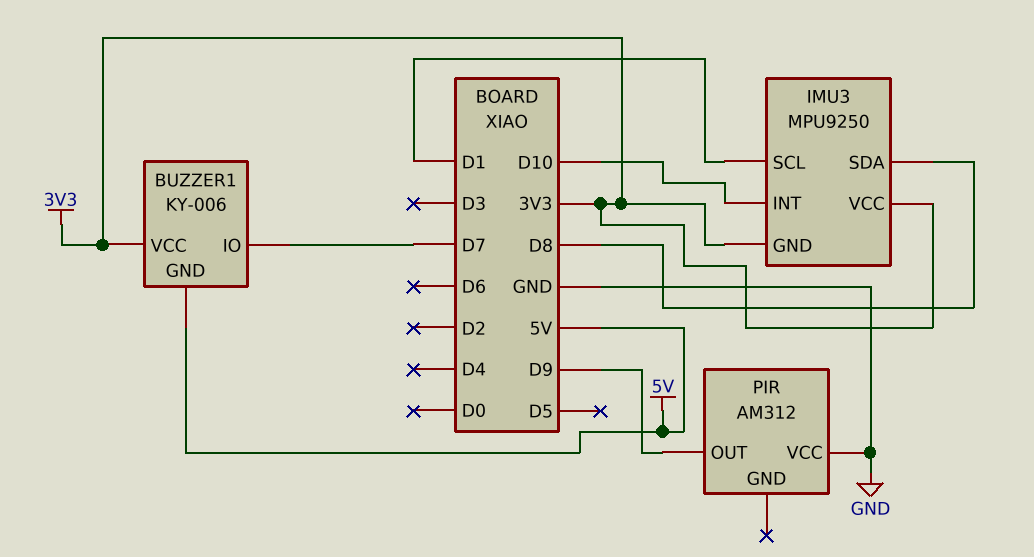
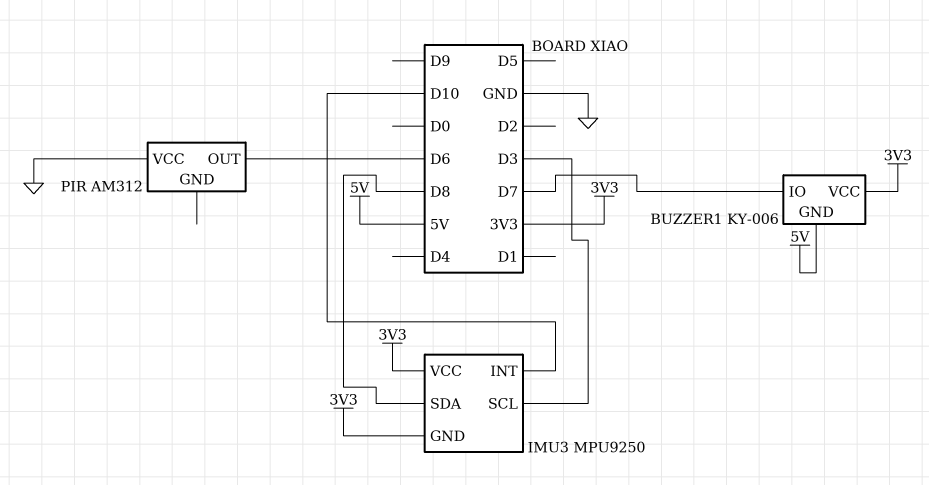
IMU3 pin SCL: D1 -> D3
PIR pin OUT: D9 -> D6

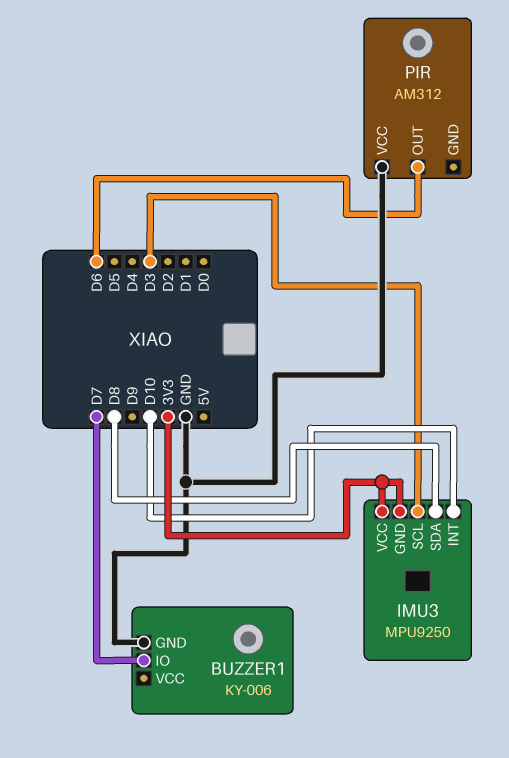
BUZZER1 pin GND: 5V -> GND
BUZZER1 pin VCC: 3V3 -> none

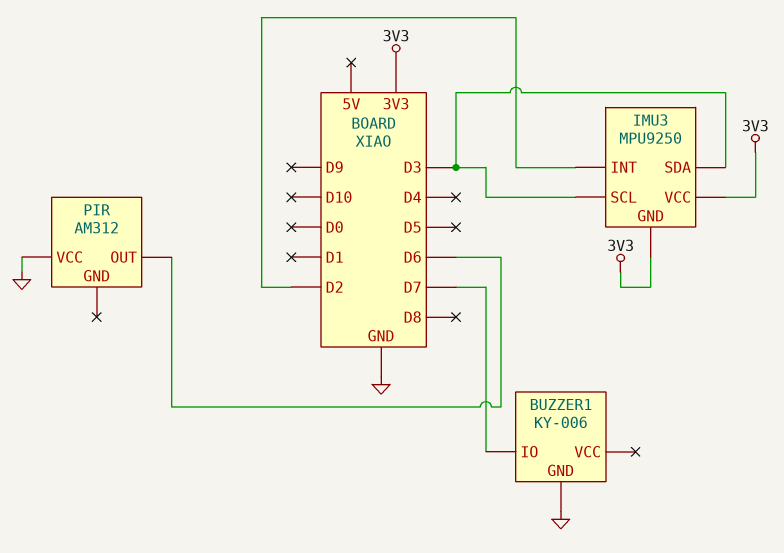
IMU3 pin INT: D10 -> D2
IMU3 pin SDA: D8 -> D3

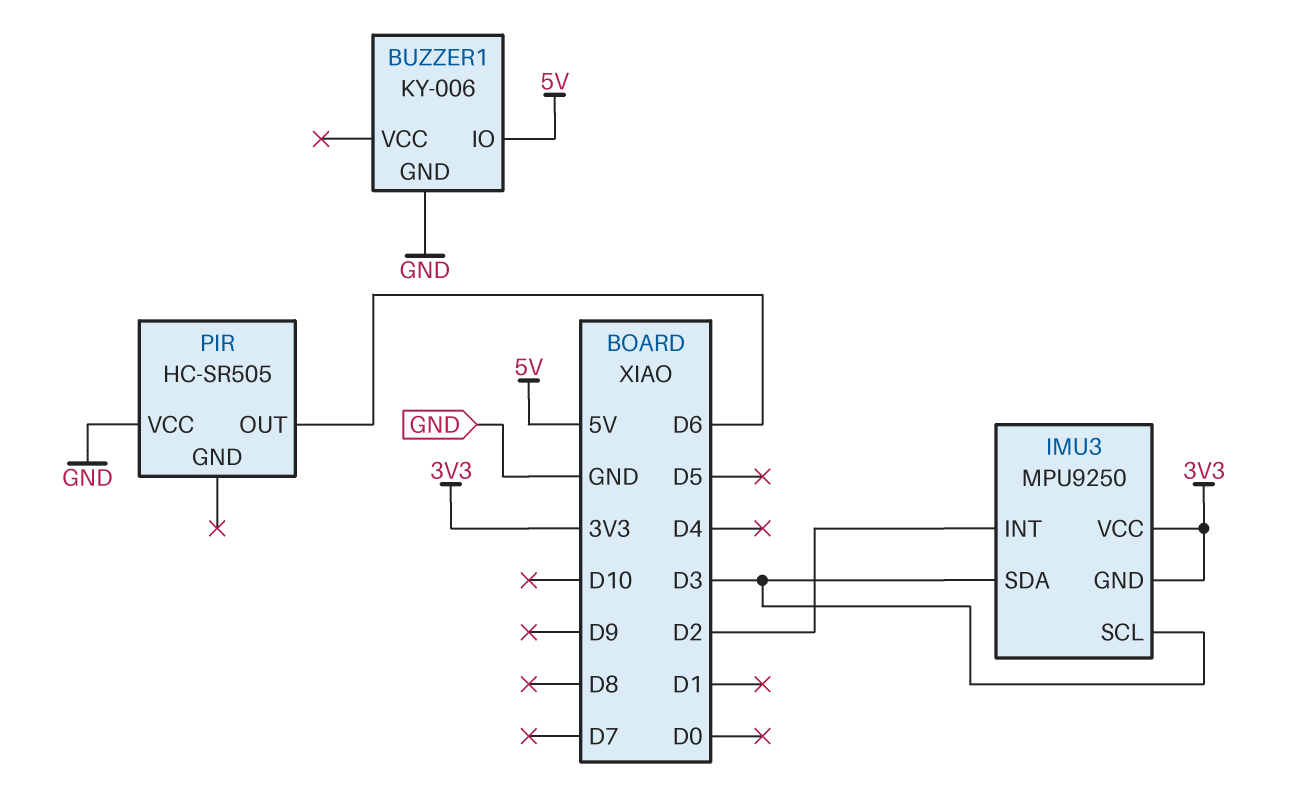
BUZZER1 pin IO: D7 -> 5V
PIR: AM312 -> HC-SR505

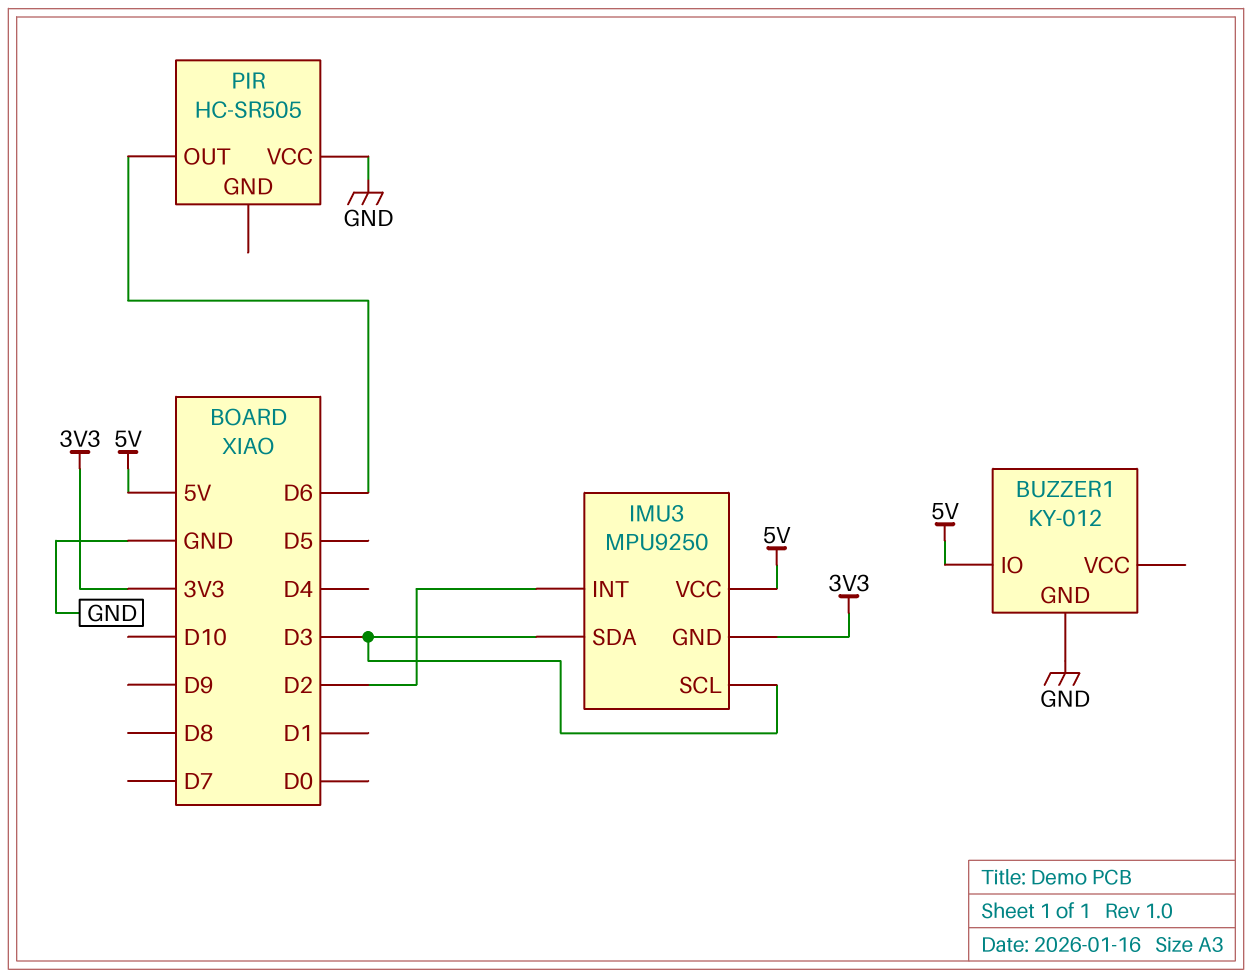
BUZZER1: KY-006 -> KY-012
IMU3 pin VCC: 3V3 -> 5V

